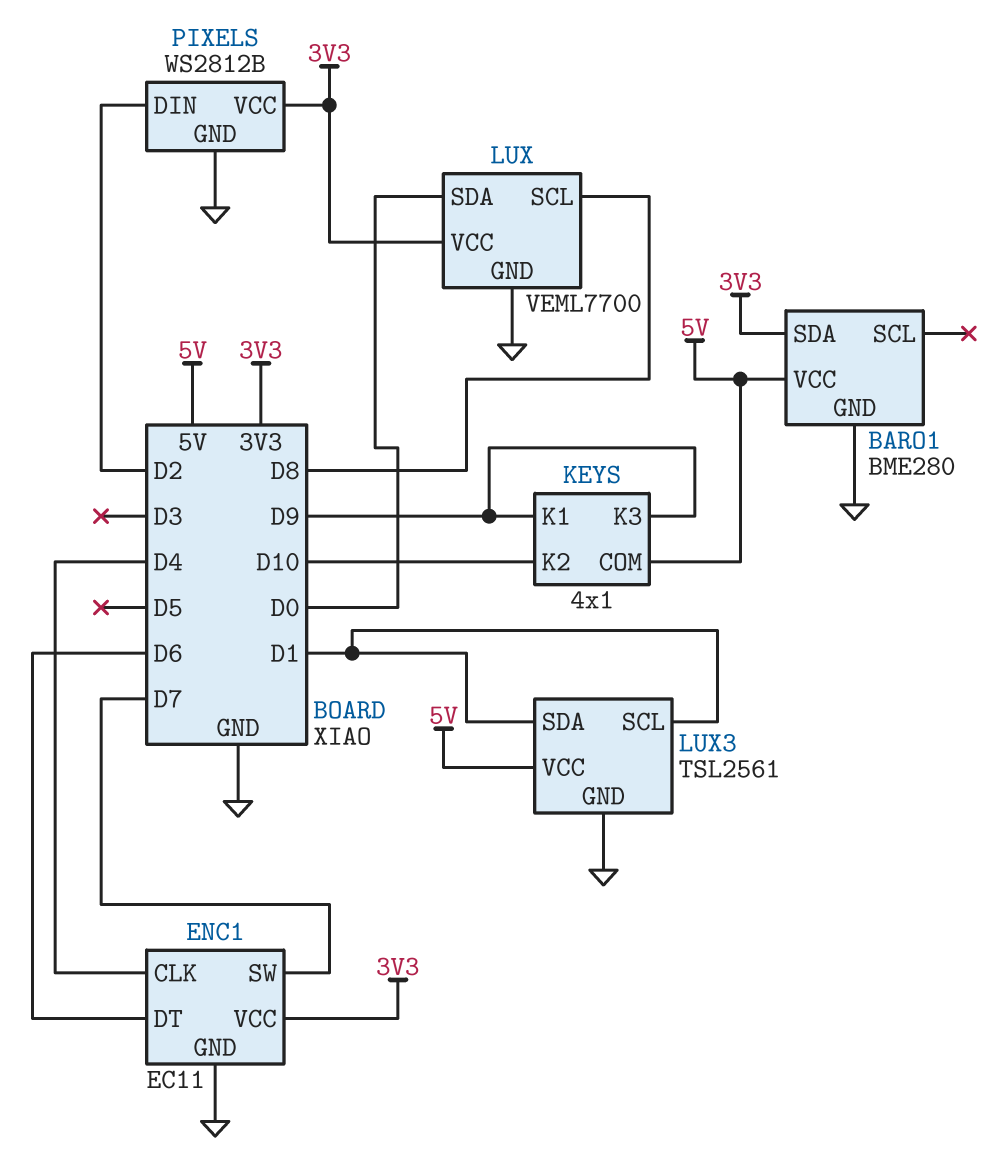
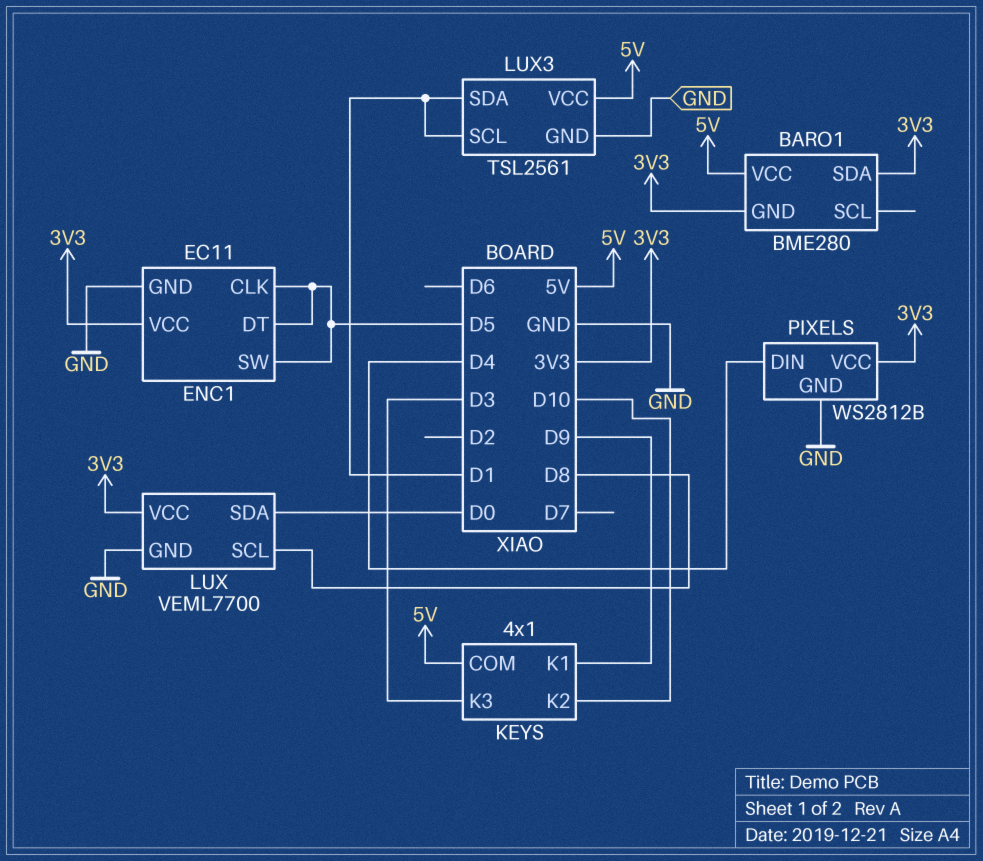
BARO1 pin GND: GND -> 3V3
ENC1 pin CLK: D4 -> D5
ENC1 pin DT: D6 -> D5
ENC1 pin SW: D7 -> D5
KEYS pin K3: D9 -> D3
PIXELS pin DIN: D2 -> D4

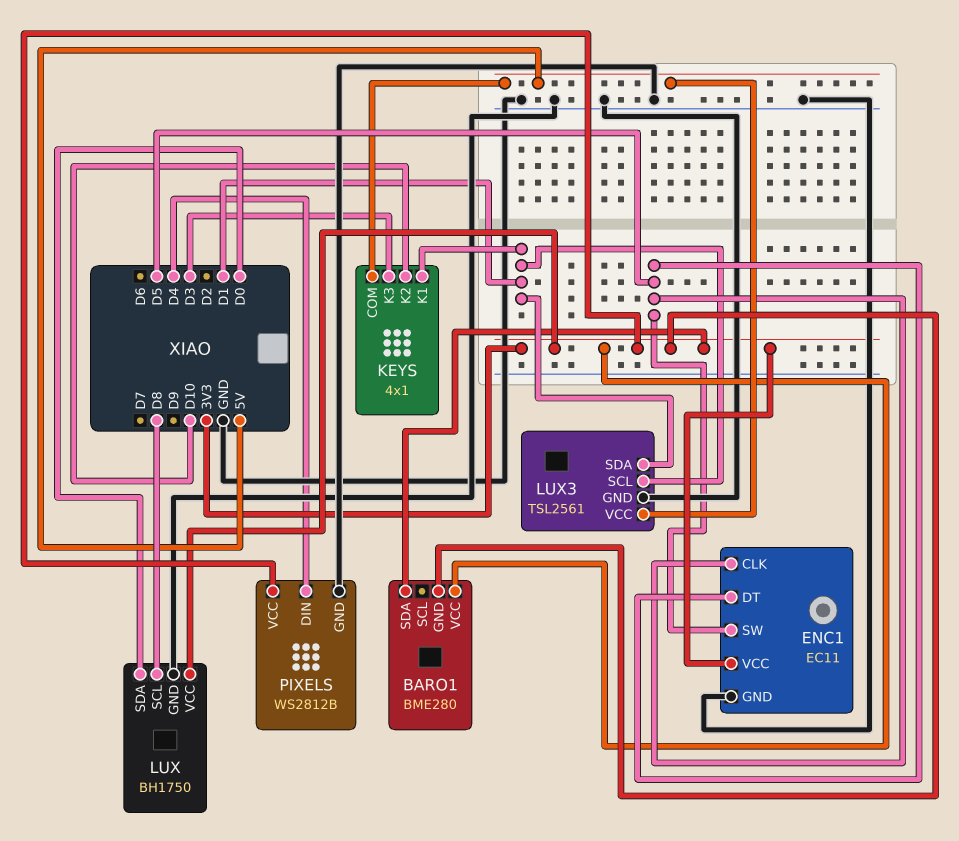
BARO1 pin VCC: 5V -> 3V3
KEYS pin K1: D9 -> D1
LUX: VEML7700 -> BH1750

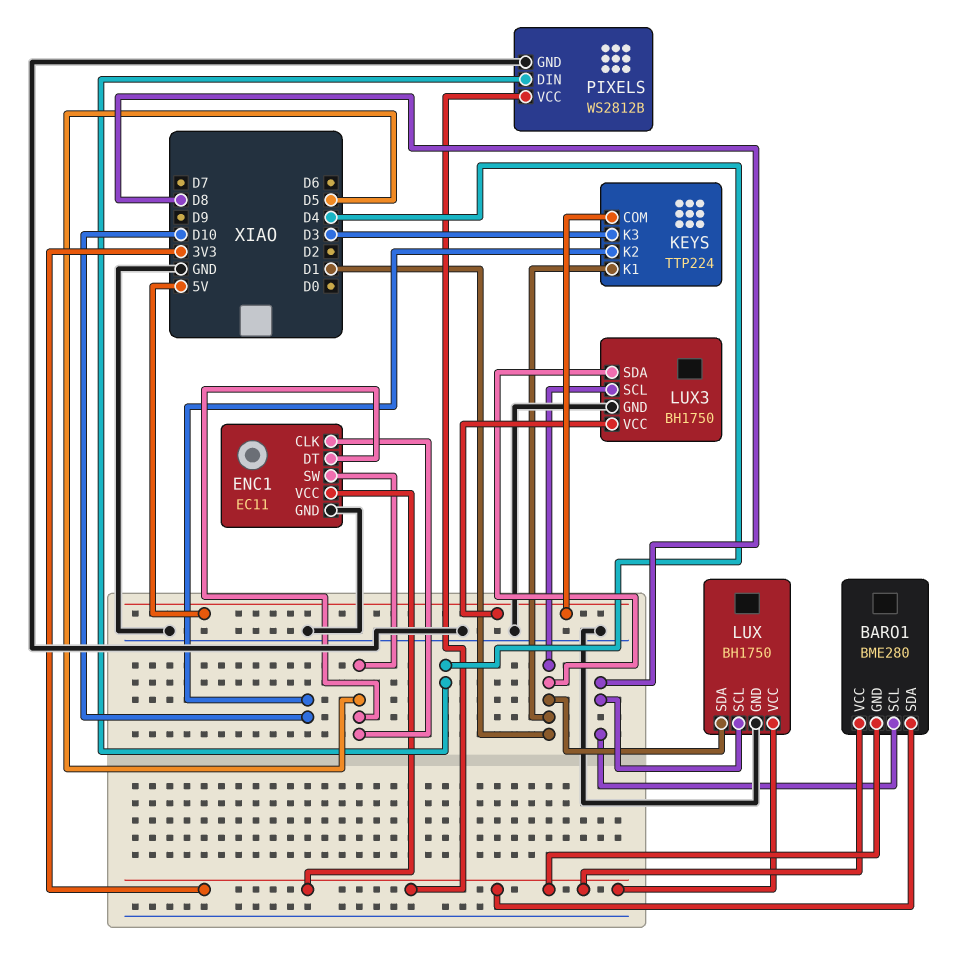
BARO1 pin SCL: none -> D8
KEYS: 4x1 -> TTP224
LUX pin SDA: D0 -> D1
LUX3: TSL2561 -> BH1750

